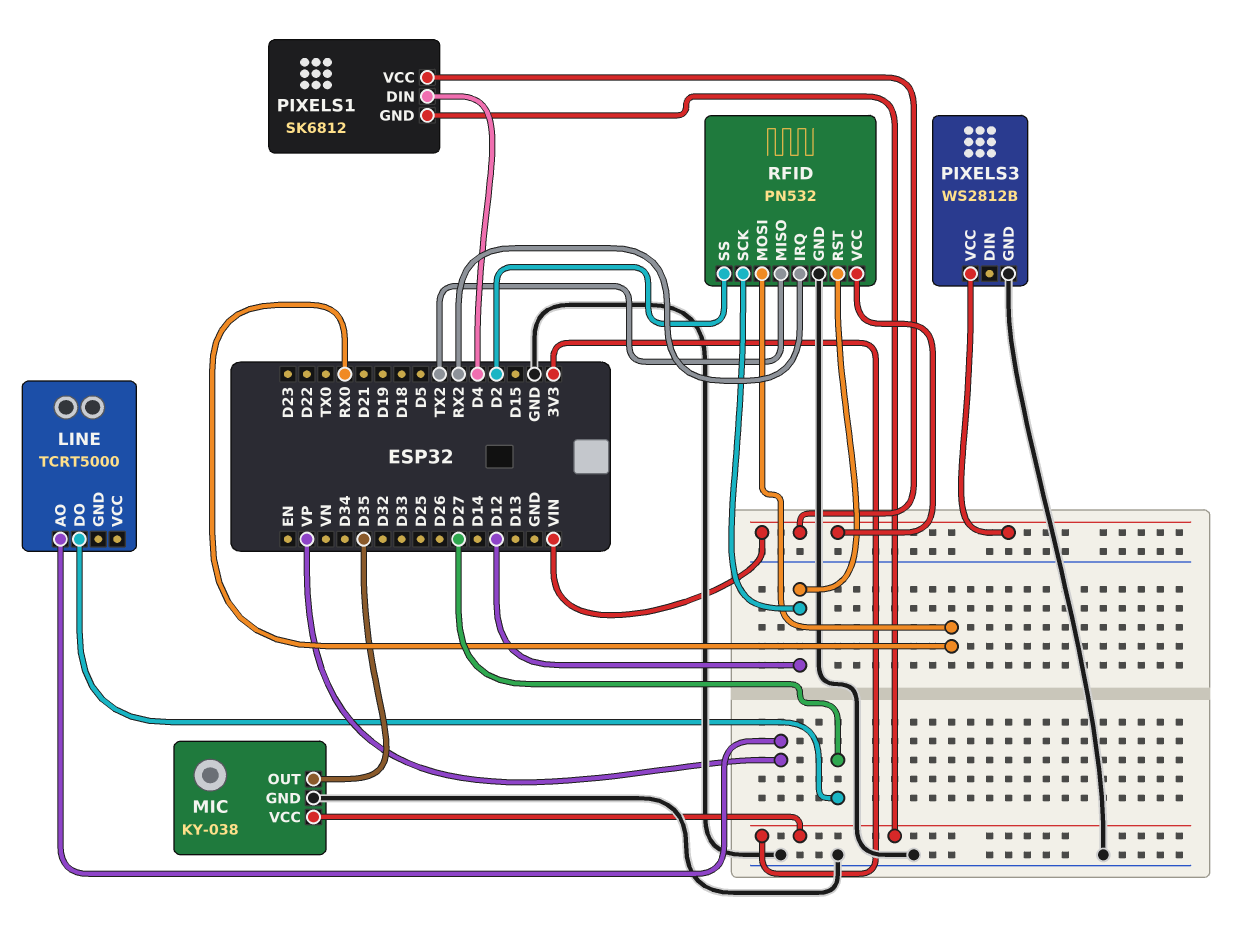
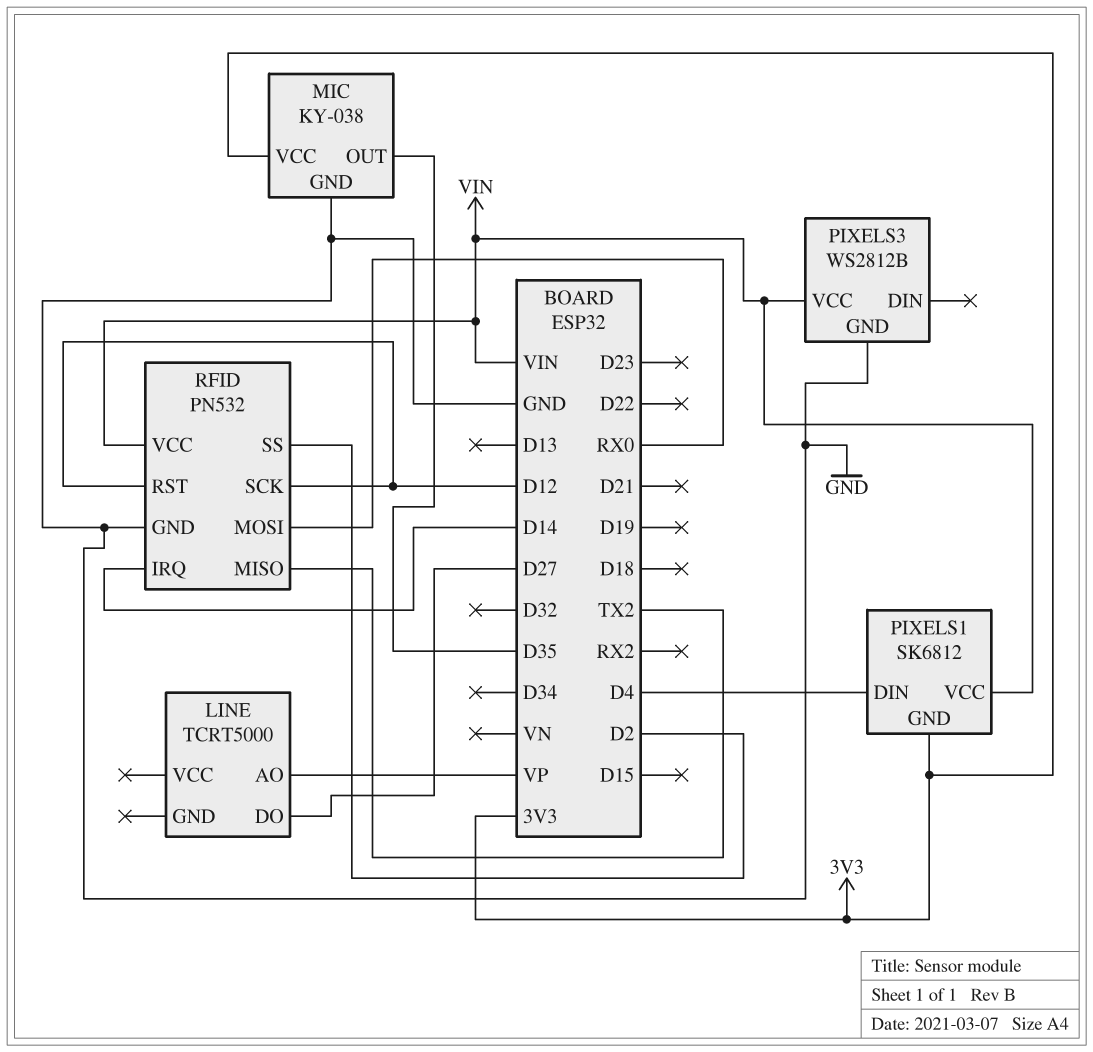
RFID pin IRQ: RX2 -> D14

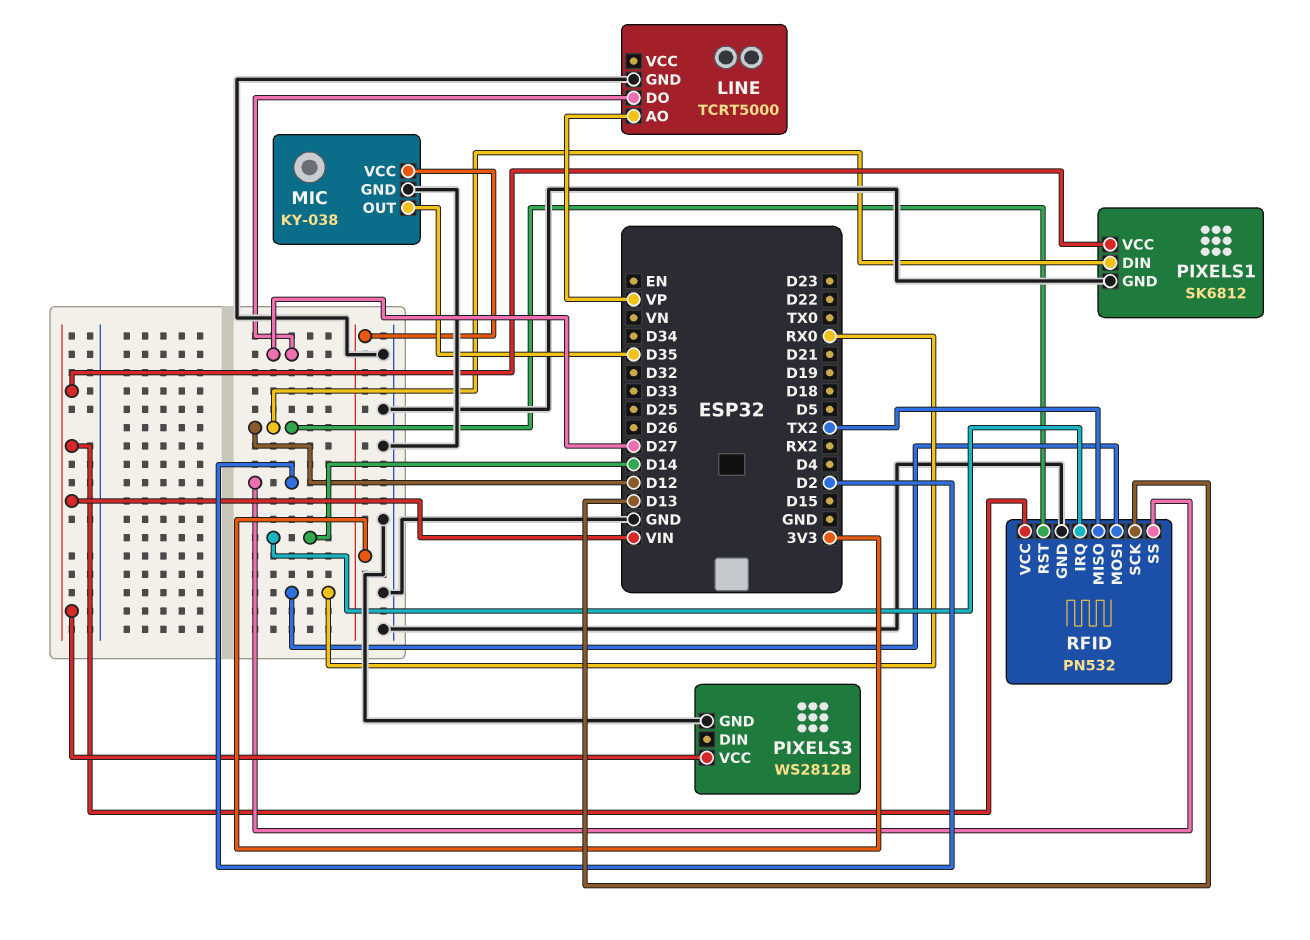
LINE pin GND: none -> GND
PIXELS1 pin DIN: D4 -> D12
PIXELS1 pin GND: 3V3 -> GND
RFID pin SCK: D12 -> D13

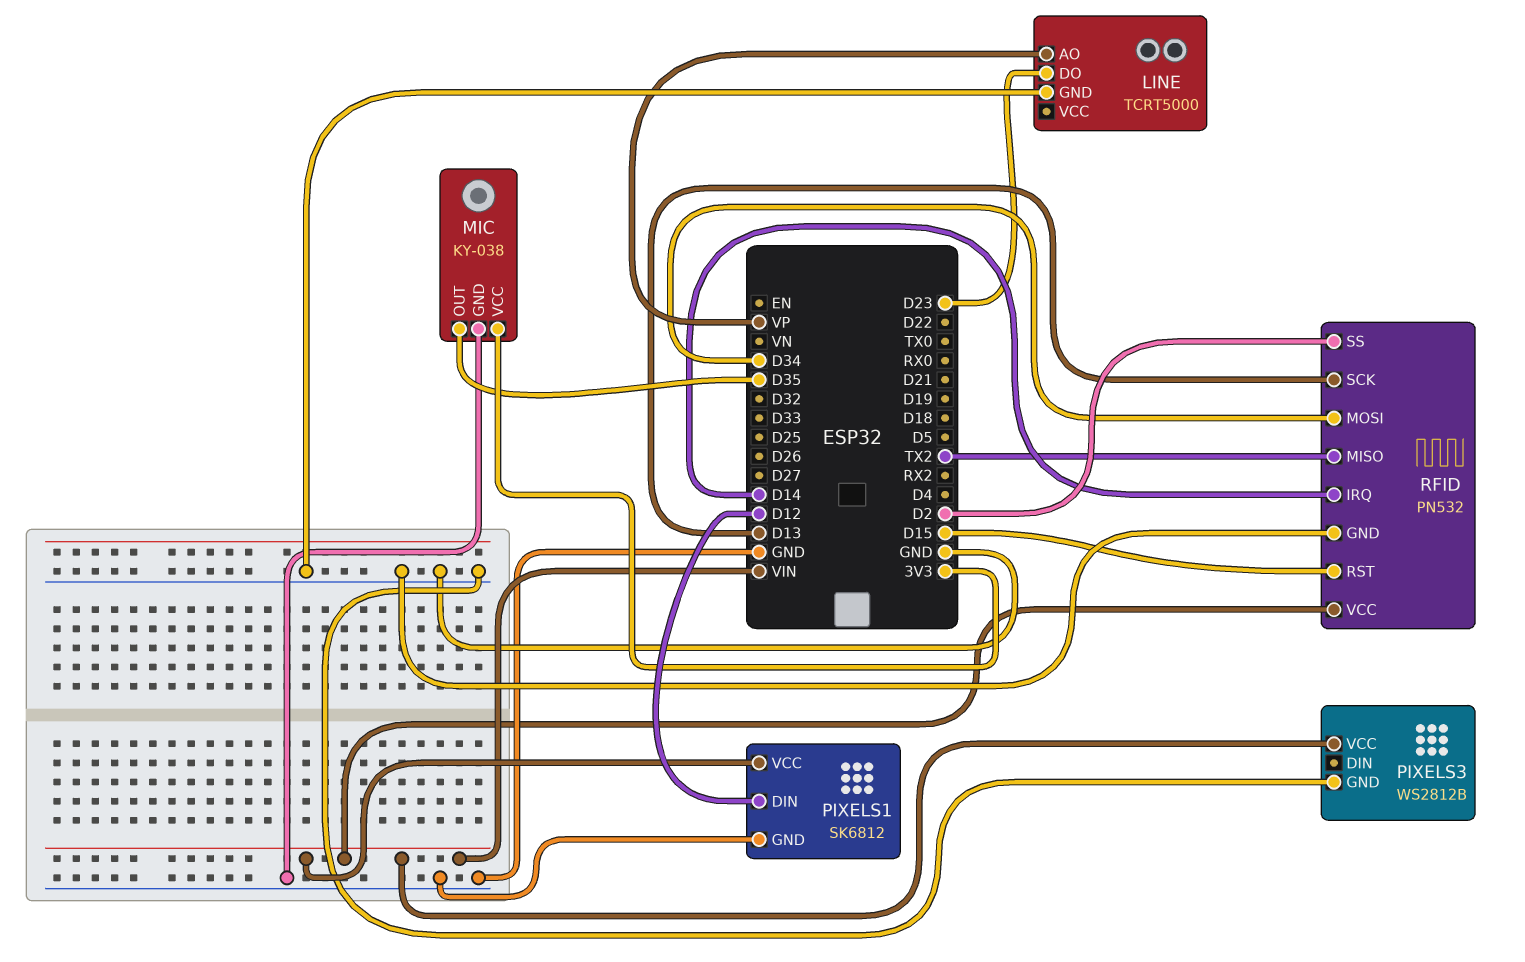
LINE pin DO: D27 -> D23
RFID pin MOSI: RX0 -> D34
RFID pin RST: D12 -> D15

